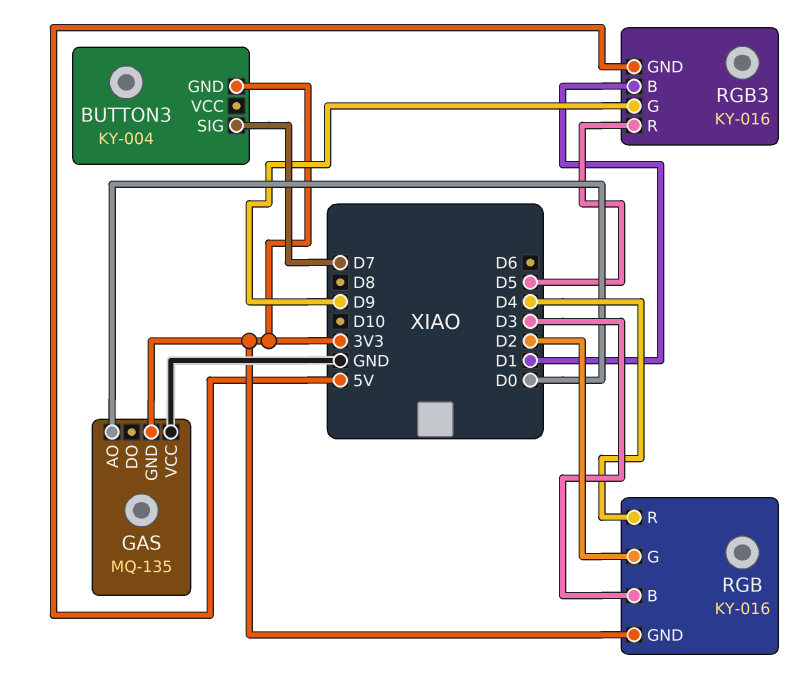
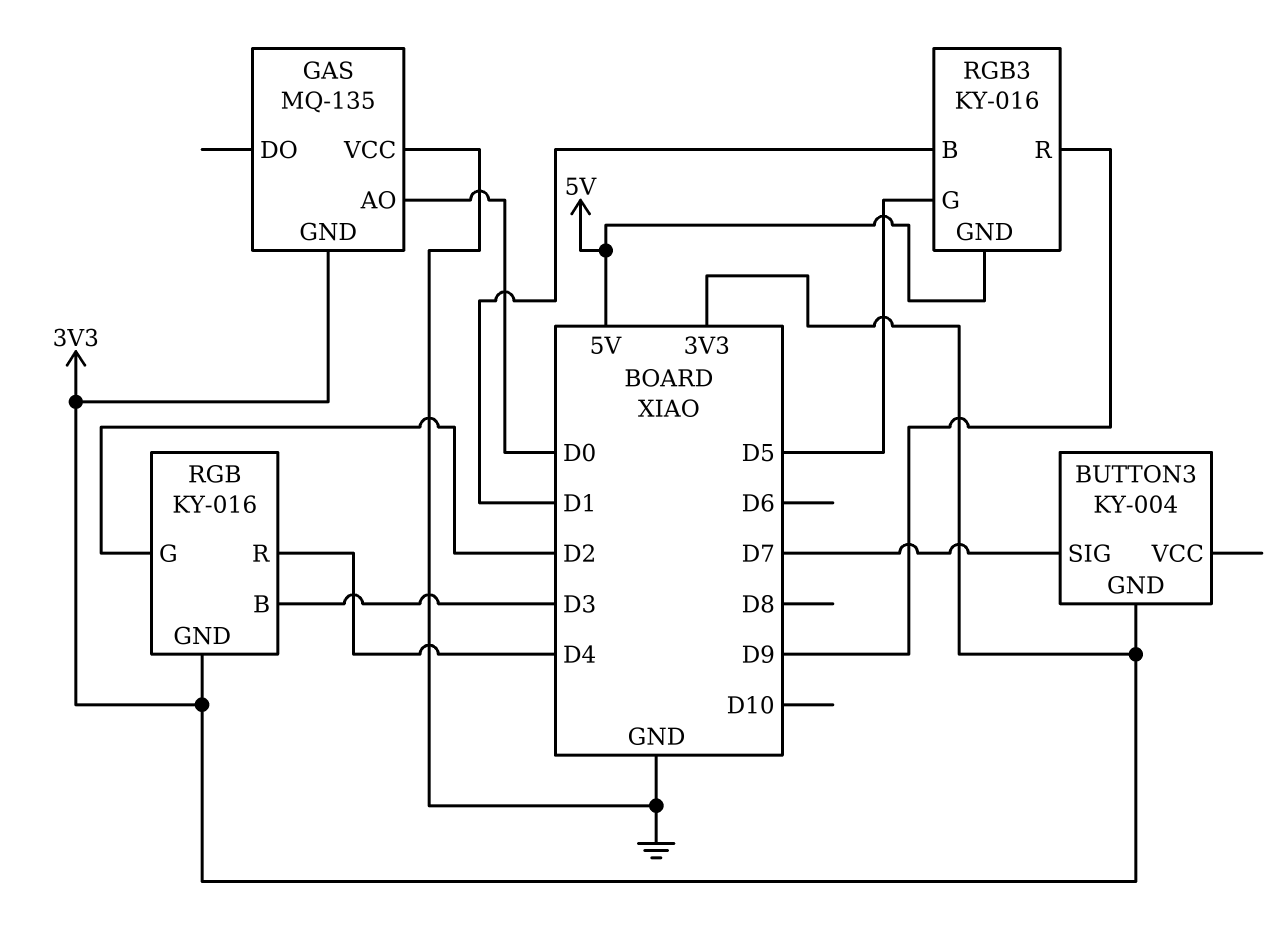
RGB3 pin G: D9 -> D5
RGB3 pin R: D5 -> D9

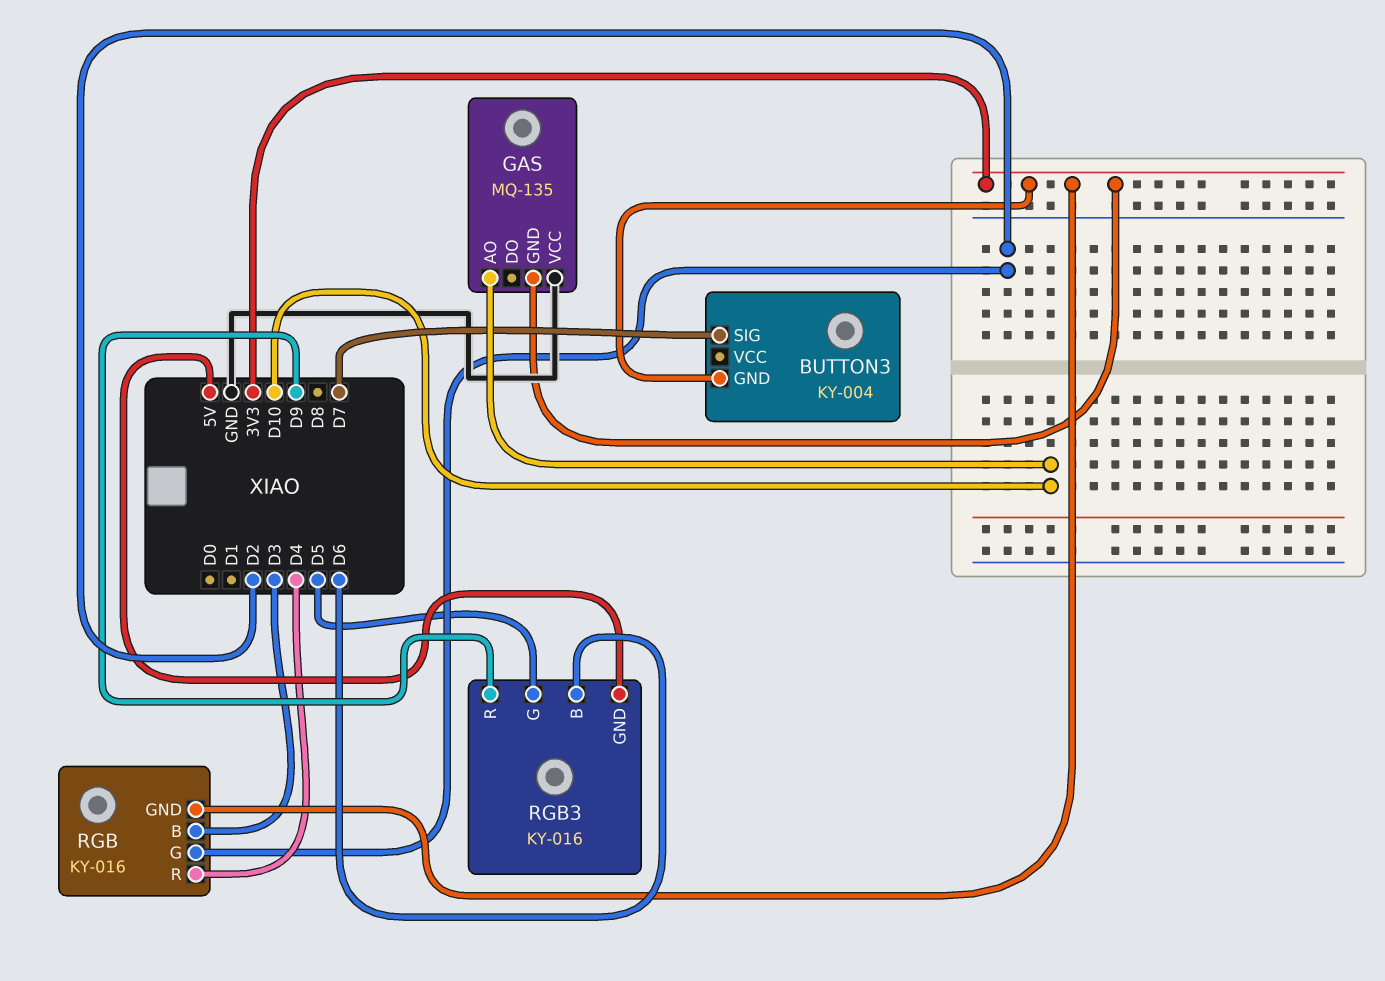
GAS pin AO: D0 -> D10
RGB3 pin B: D1 -> D6

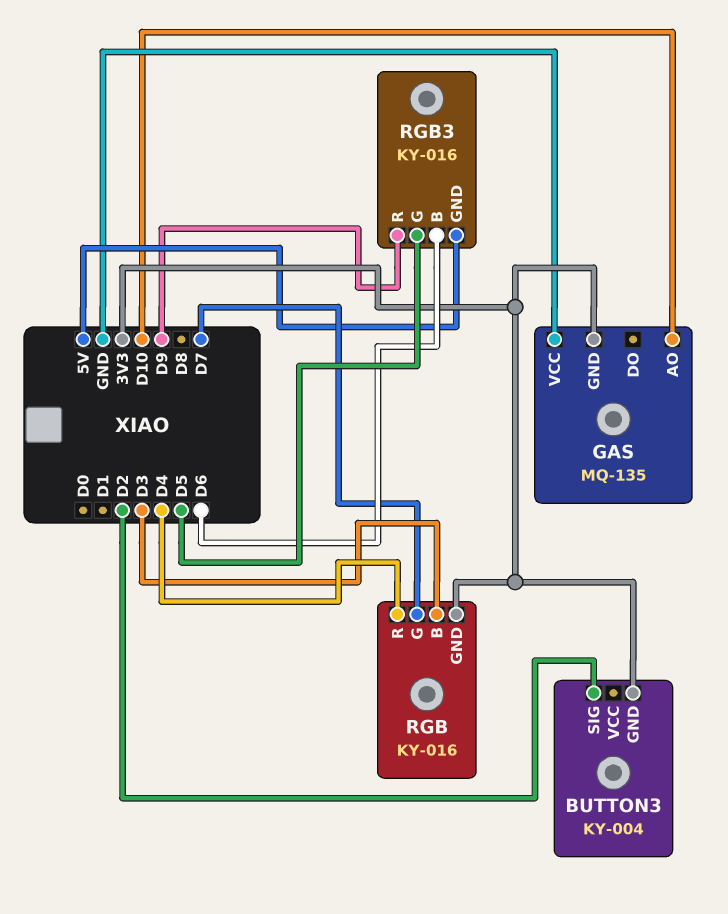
BUTTON3 pin SIG: D7 -> D2
RGB pin G: D2 -> D7

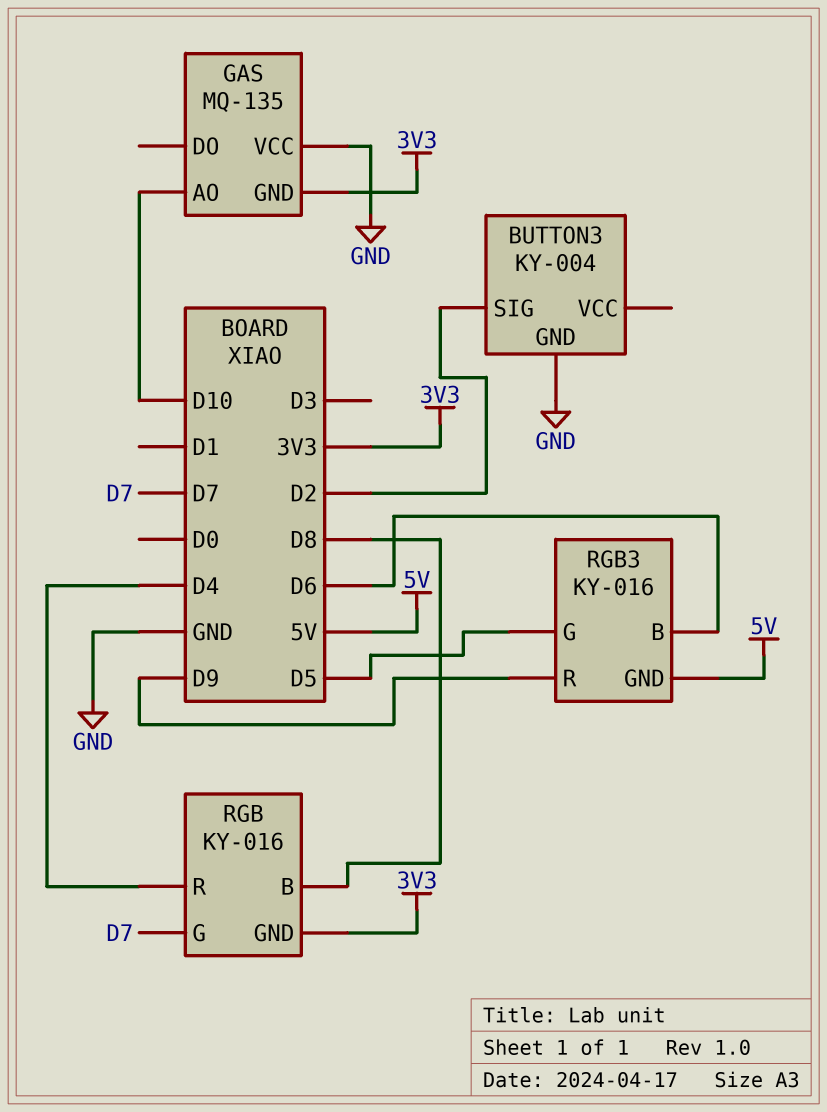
BUTTON3 pin GND: 3V3 -> GND
RGB pin B: D3 -> D8

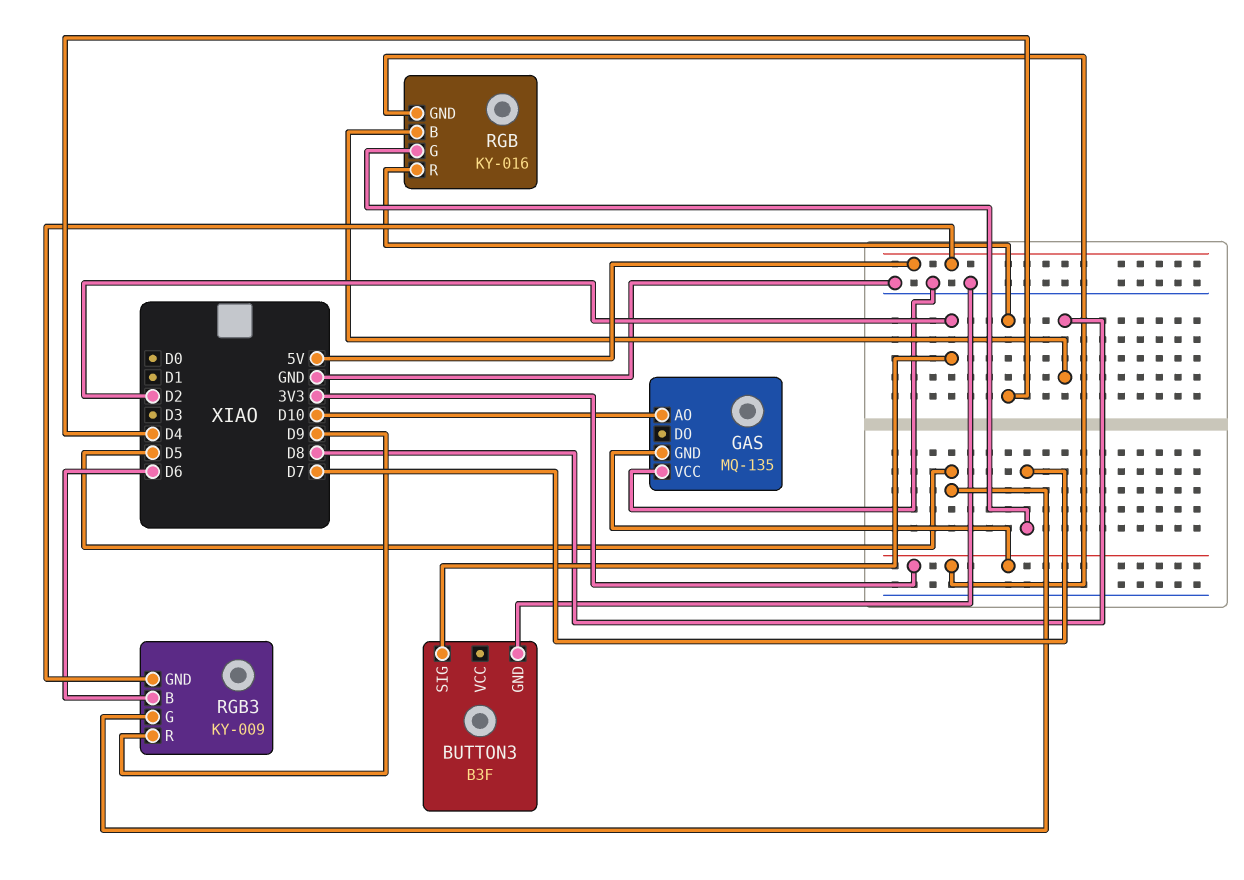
BUTTON3: KY-004 -> B3F
RGB3: KY-016 -> KY-009

